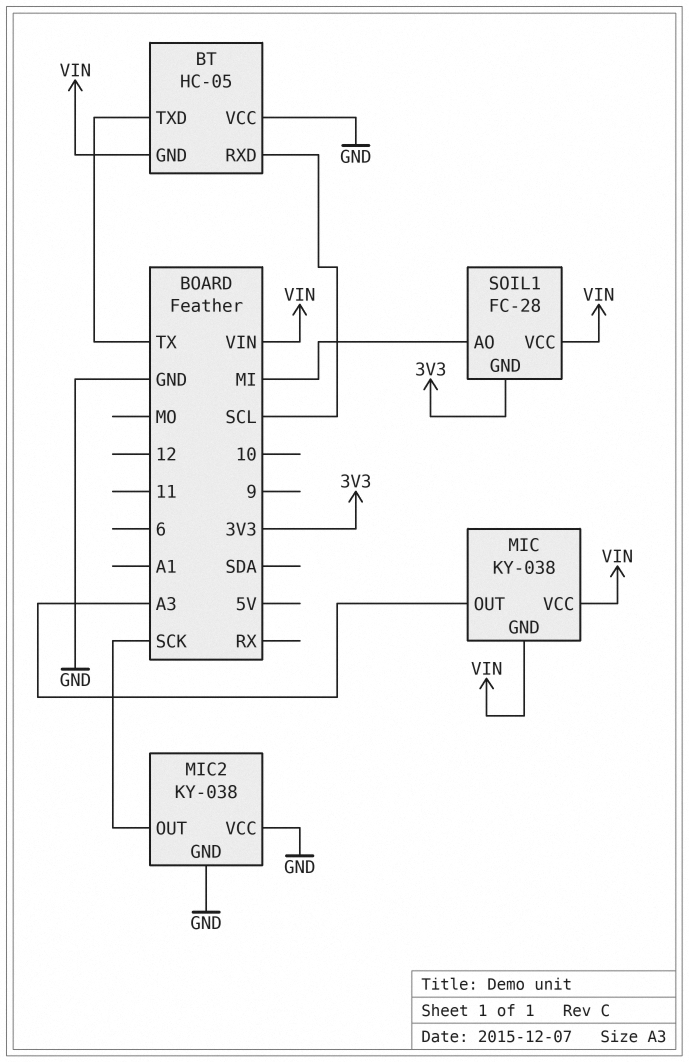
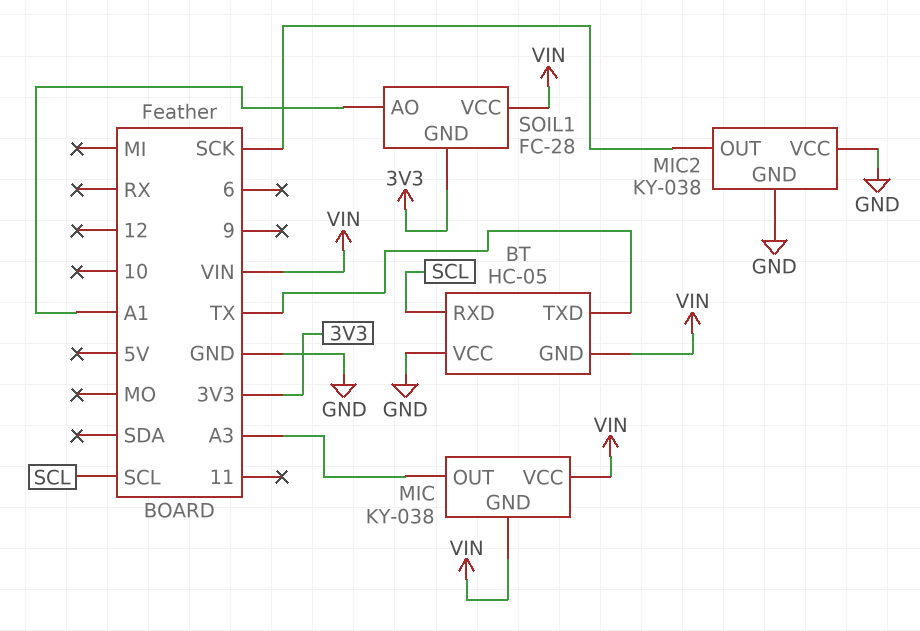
SOIL1 pin AO: MI -> A1

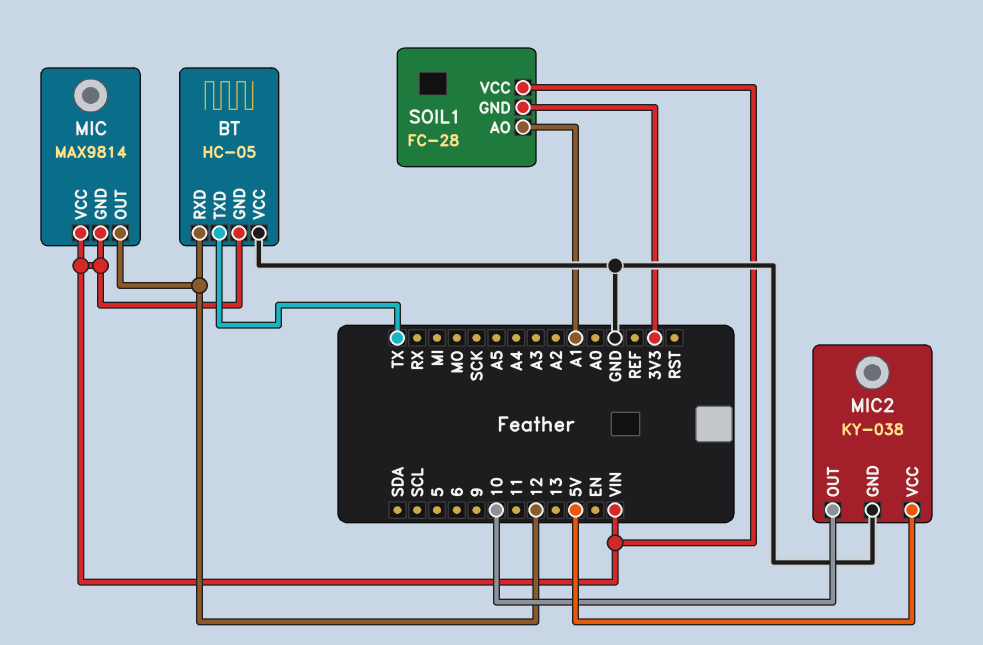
BT pin RXD: SCL -> 12
MIC: KY-038 -> MAX9814
MIC pin OUT: A3 -> 12
MIC2 pin OUT: SCK -> 10
MIC2 pin VCC: GND -> 5V

